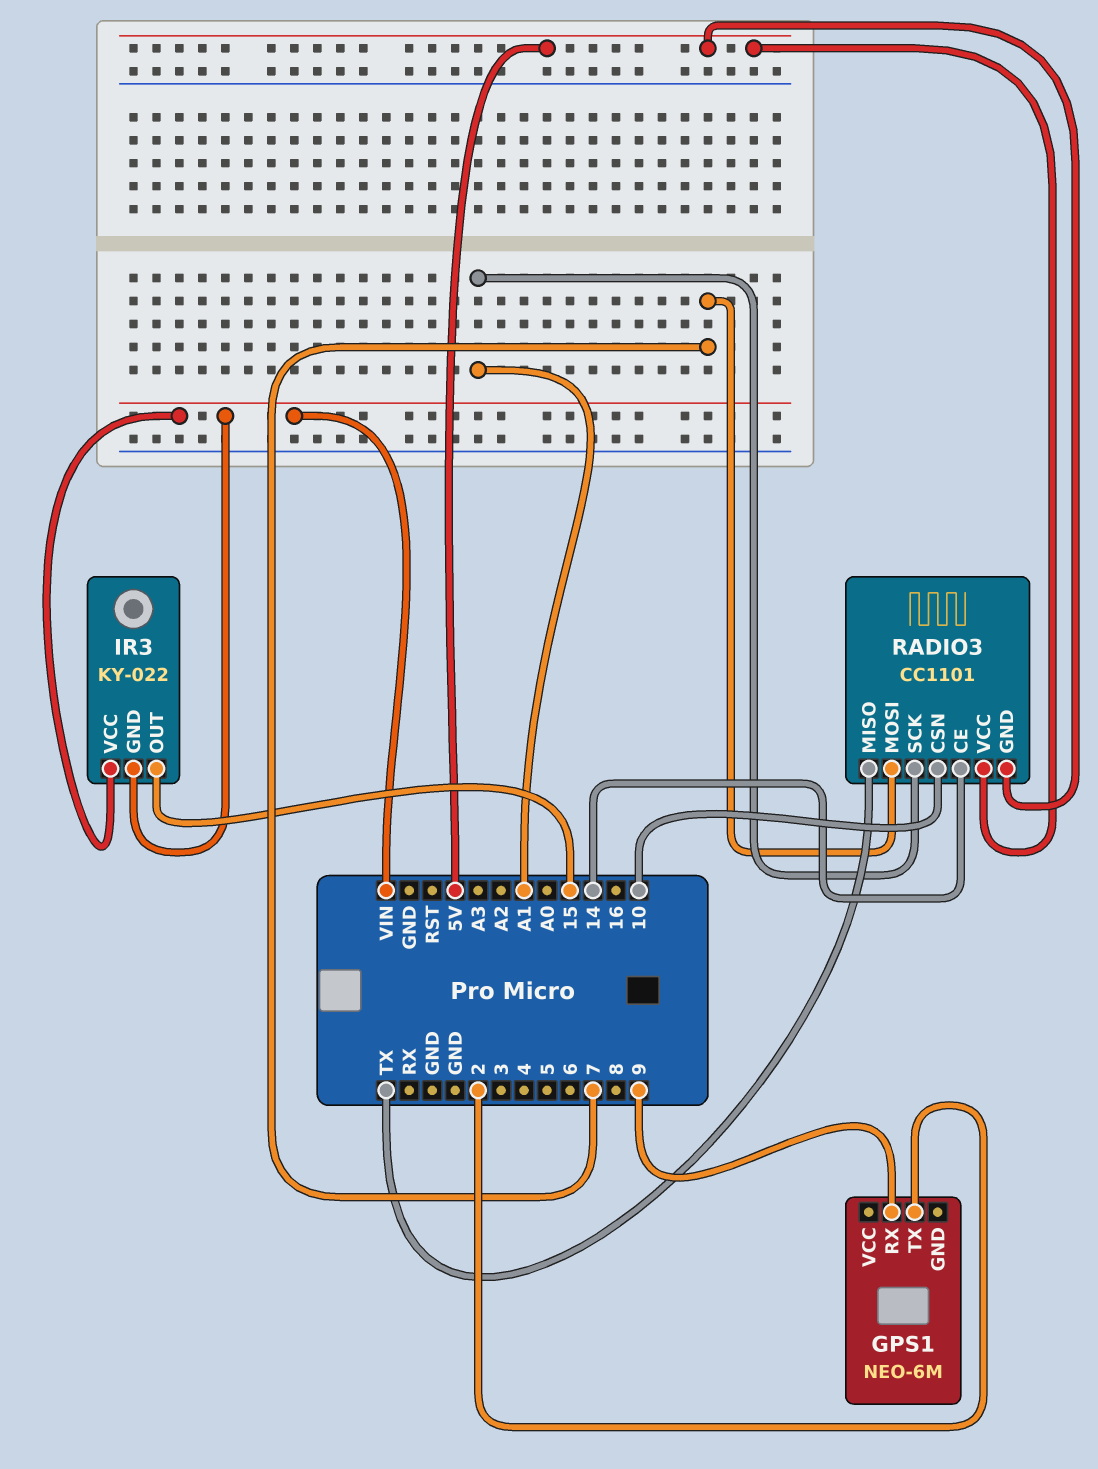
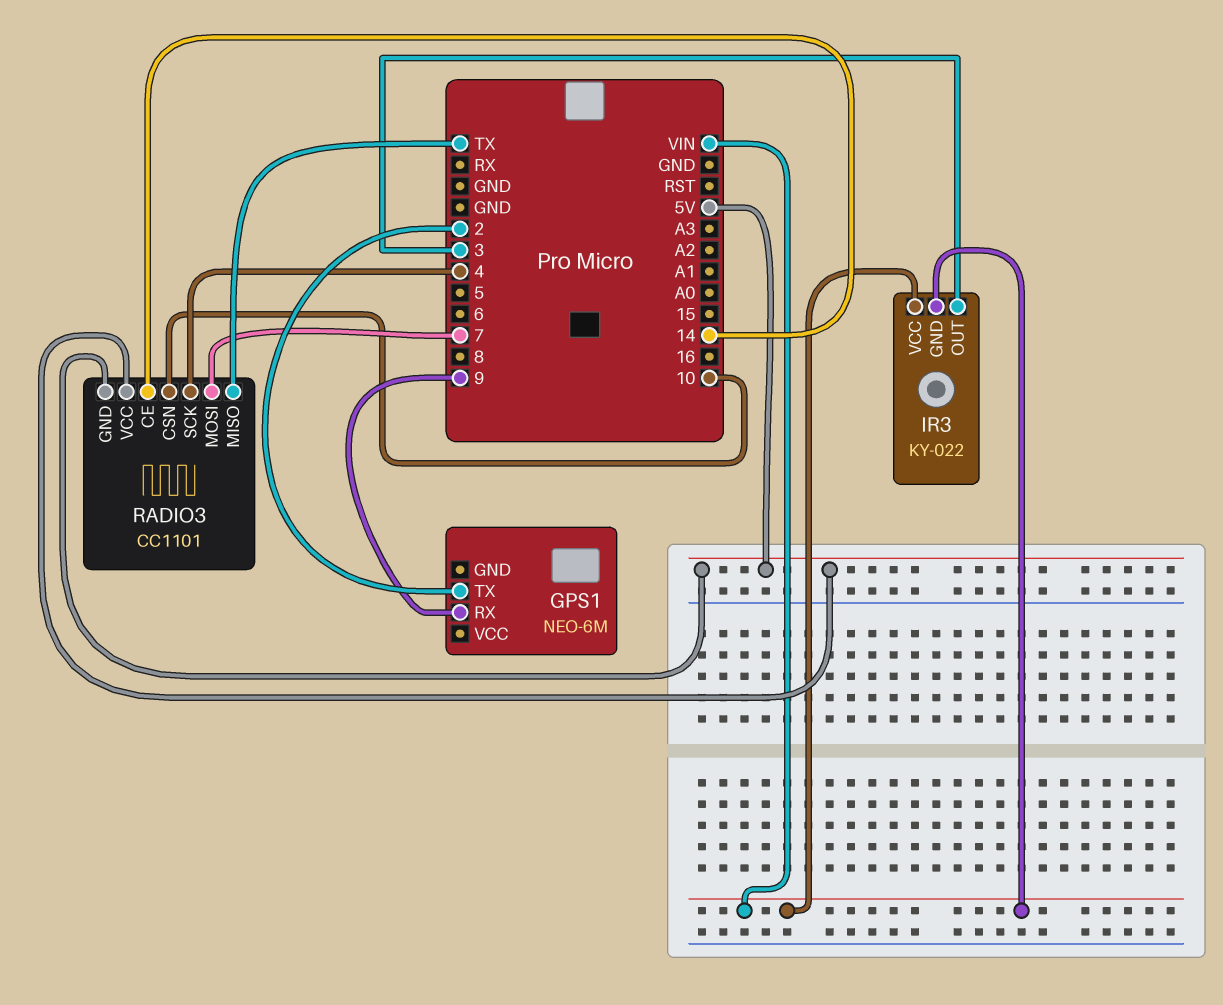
IR3 pin OUT: 15 -> 3
RADIO3 pin SCK: A1 -> 4

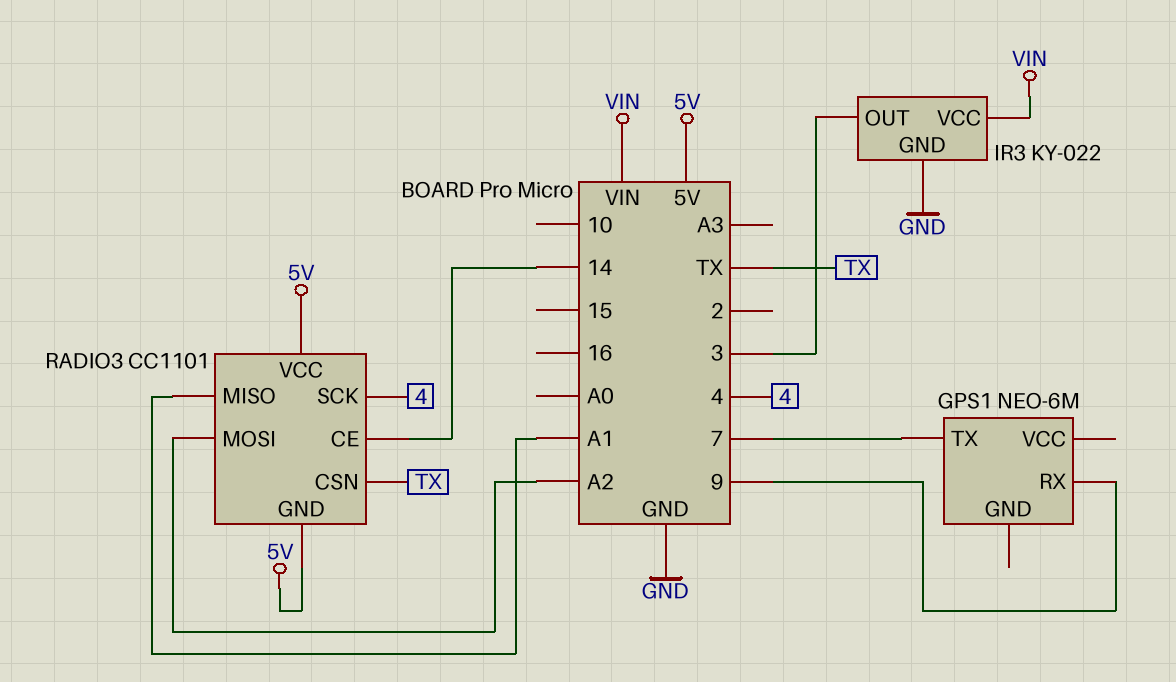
GPS1 pin TX: 2 -> 7
IR3 pin GND: VIN -> GND
RADIO3 pin CSN: 10 -> TX
RADIO3 pin MISO: TX -> A1
RADIO3 pin MOSI: 7 -> A2

